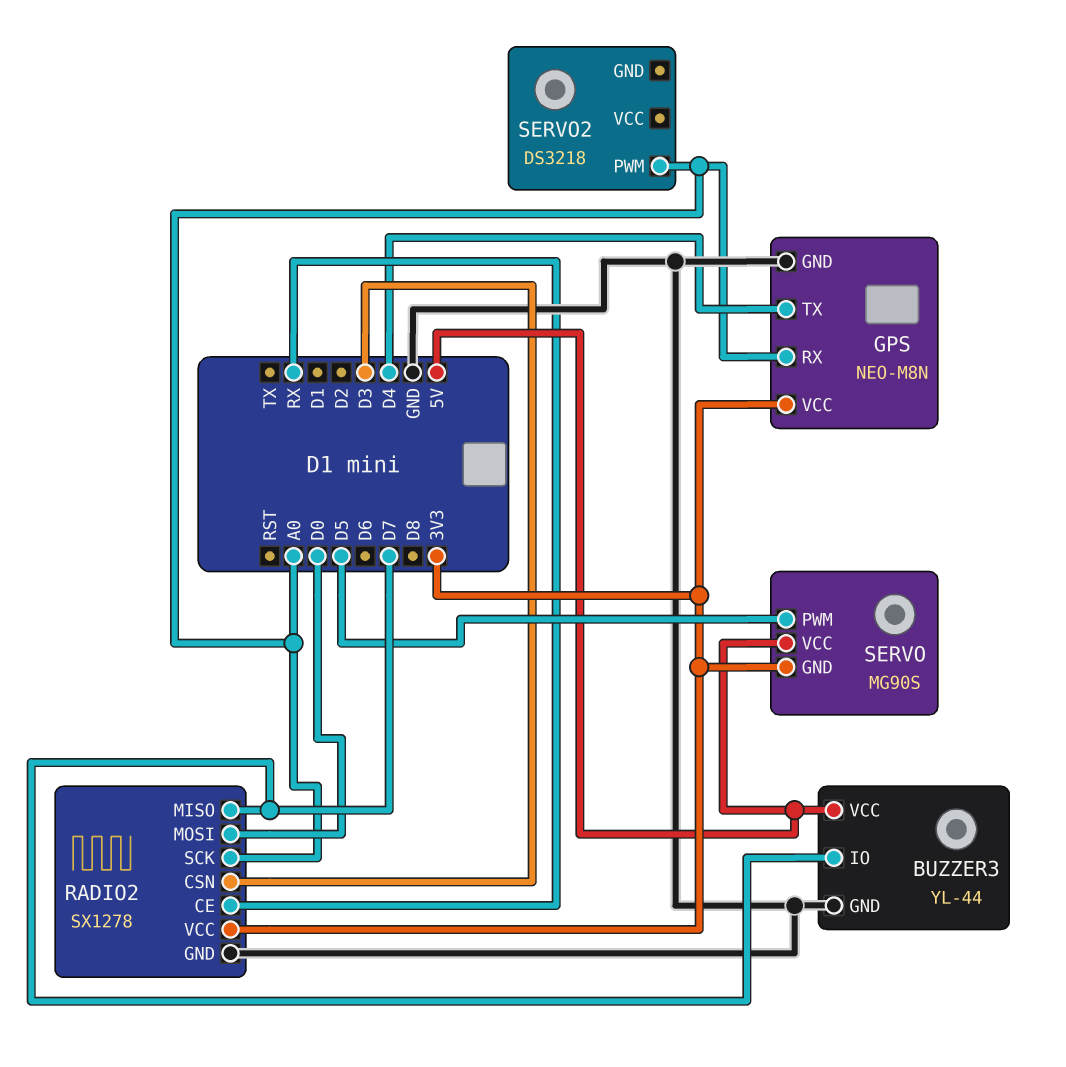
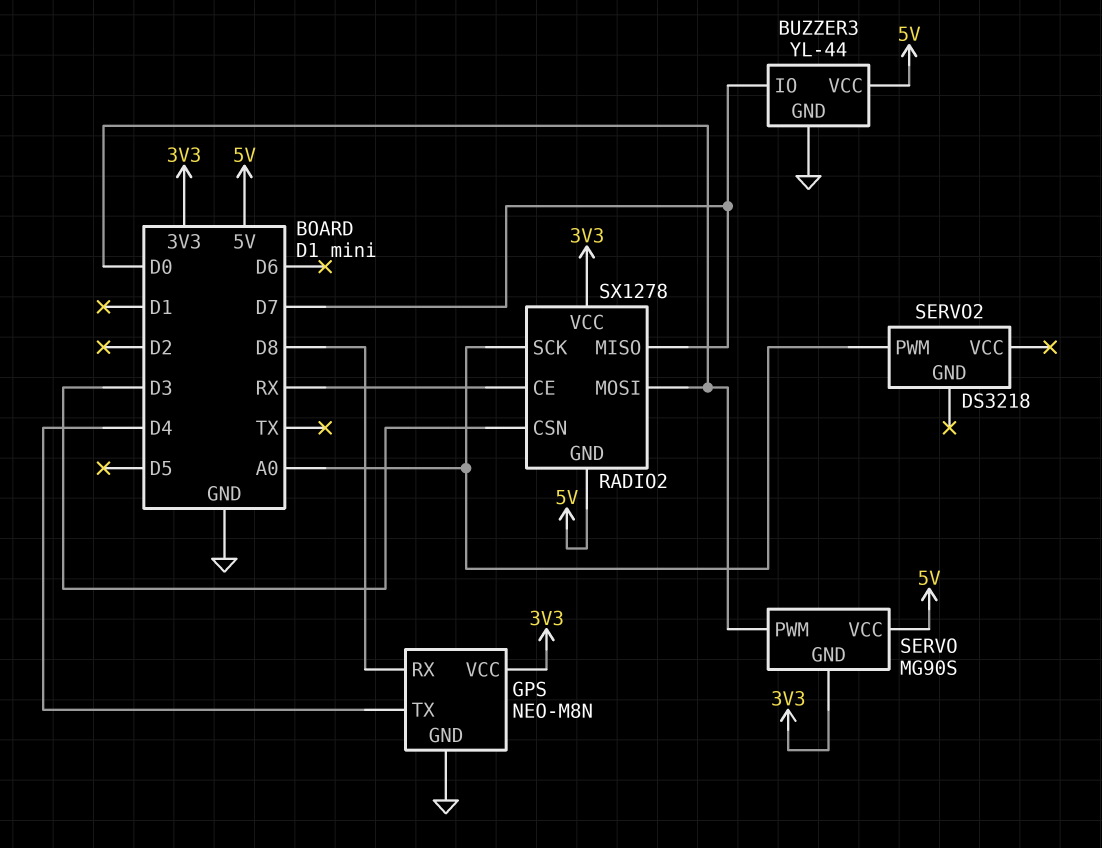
GPS pin RX: A0 -> D8
RADIO2 pin GND: GND -> 5V
SERVO pin PWM: D5 -> D0

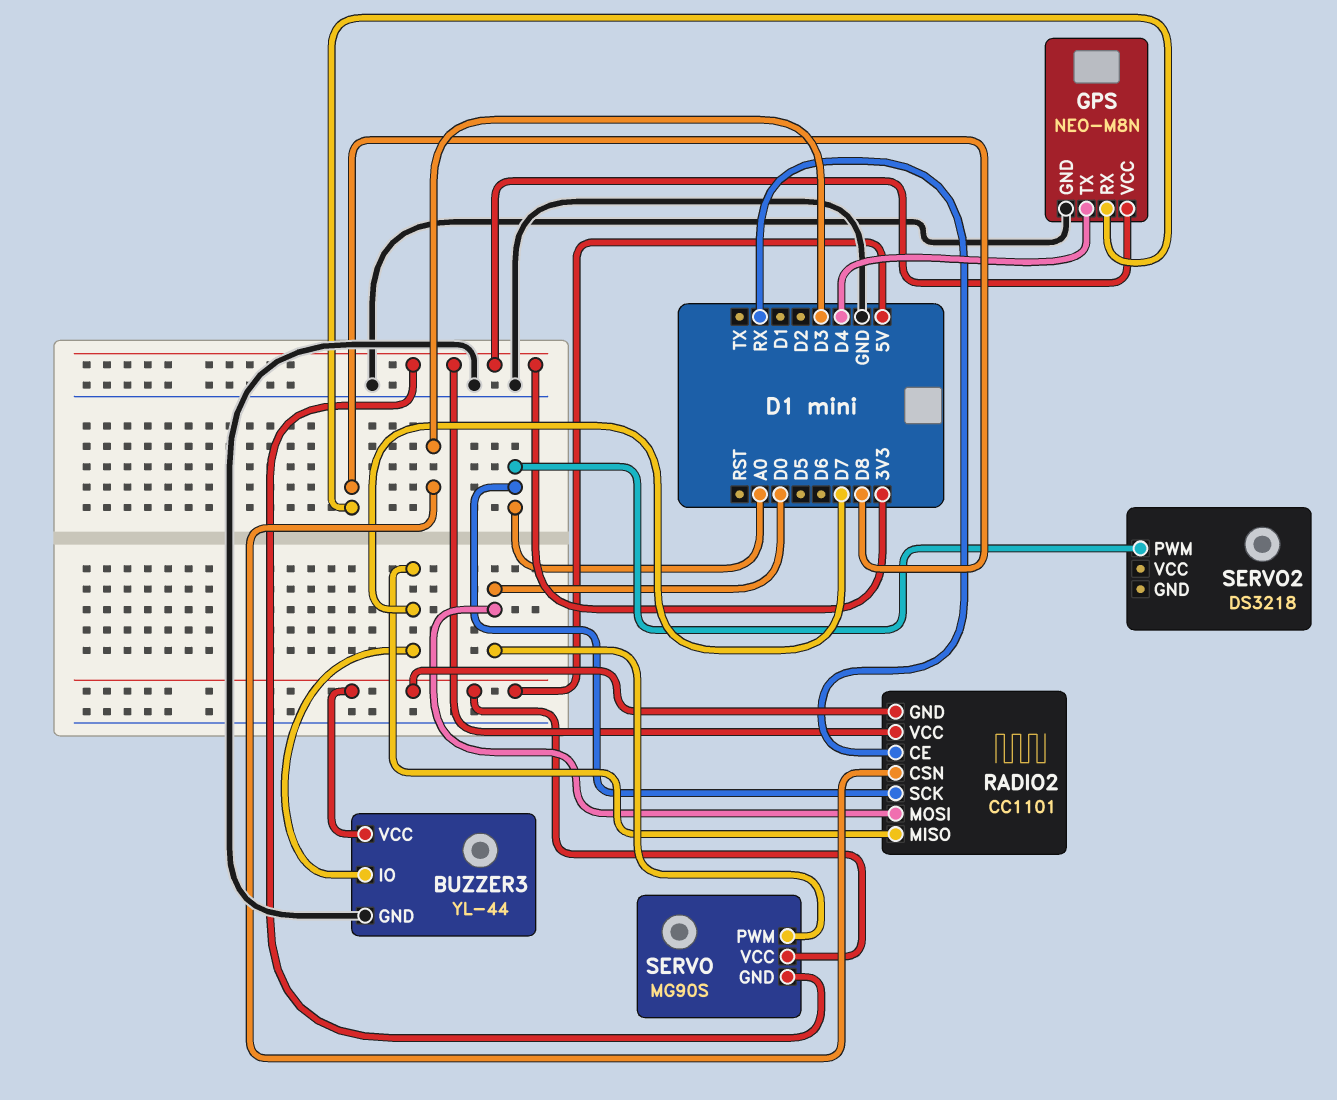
RADIO2: SX1278 -> CC1101

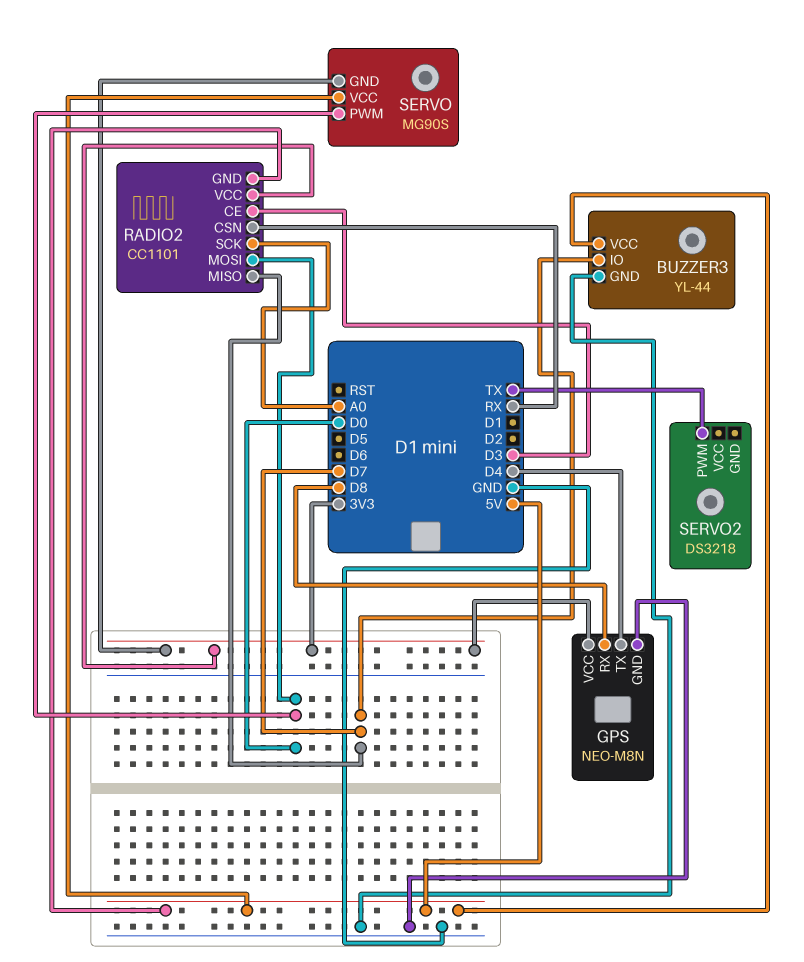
RADIO2 pin CE: RX -> D3
RADIO2 pin CSN: D3 -> RX
SERVO2 pin PWM: A0 -> TX

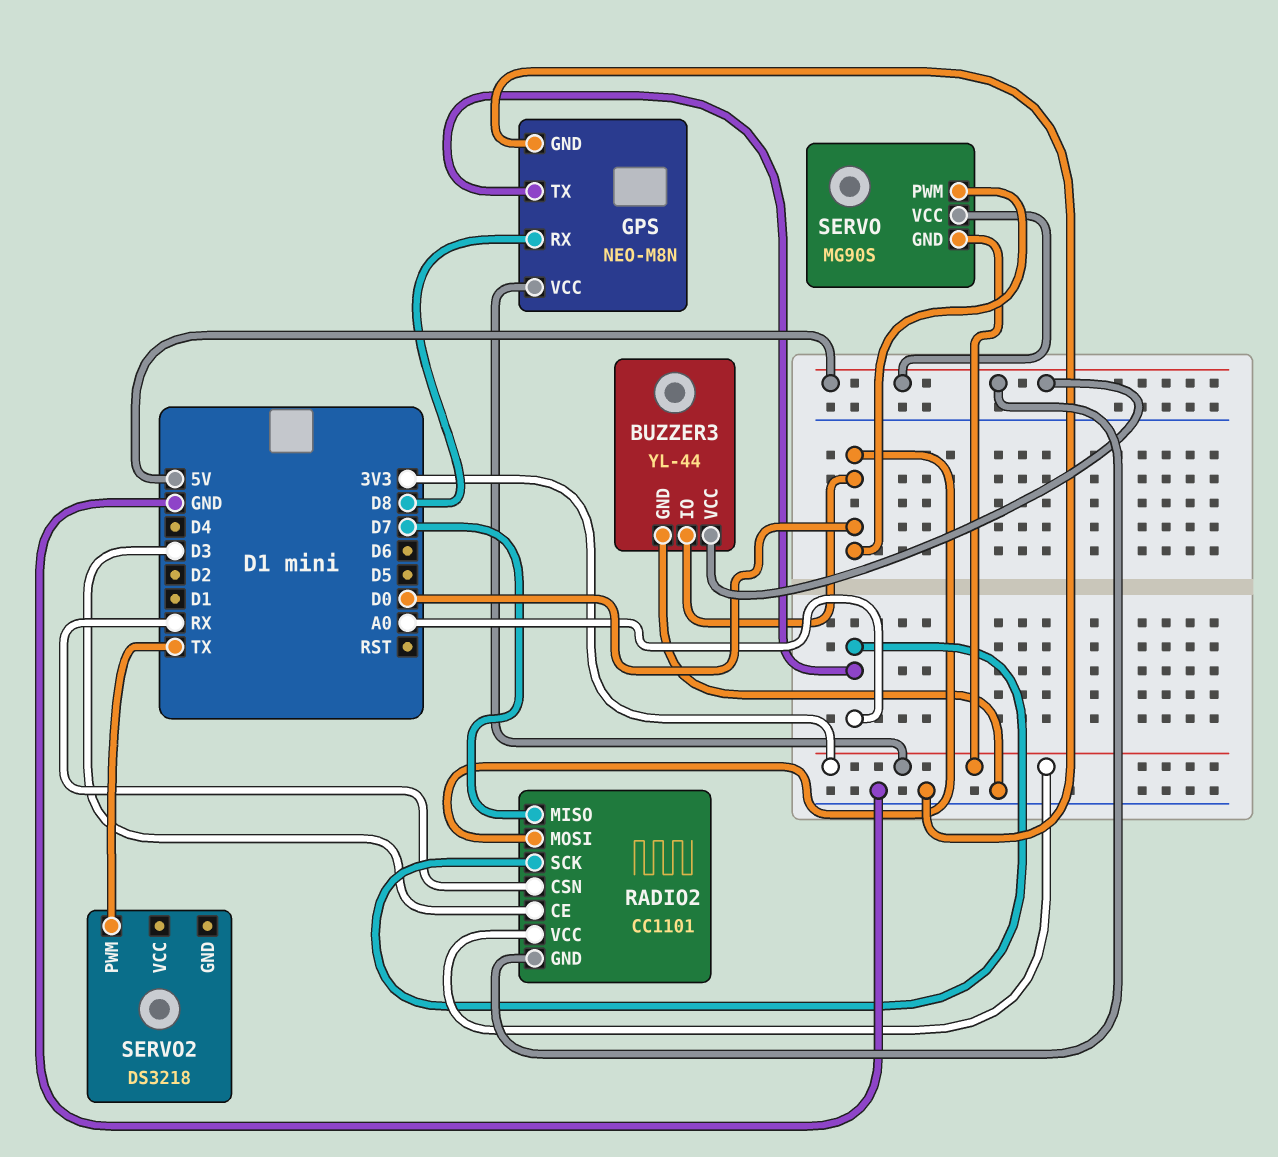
BUZZER3 pin IO: D7 -> D0
GPS pin TX: D4 -> A0

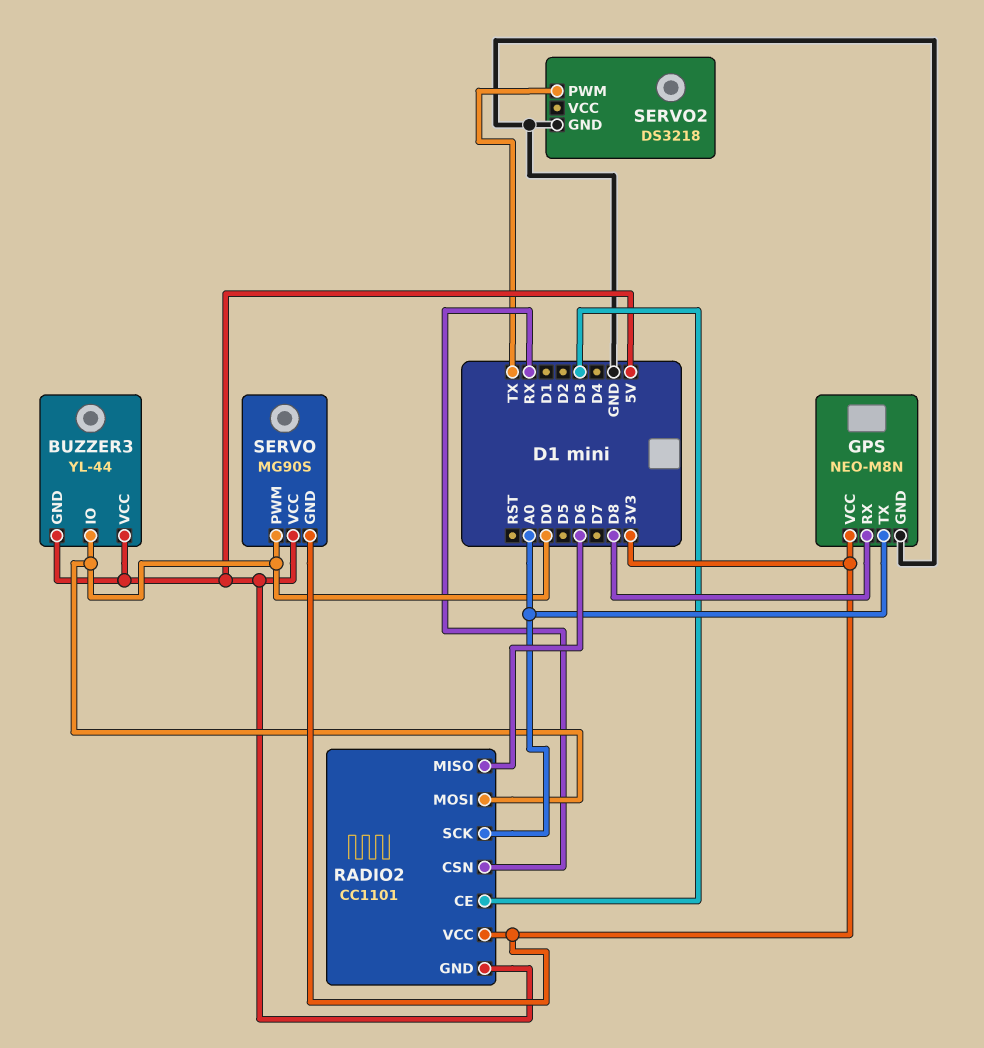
BUZZER3 pin GND: GND -> 5V
RADIO2 pin MISO: D7 -> D6
SERVO2 pin GND: none -> GND

